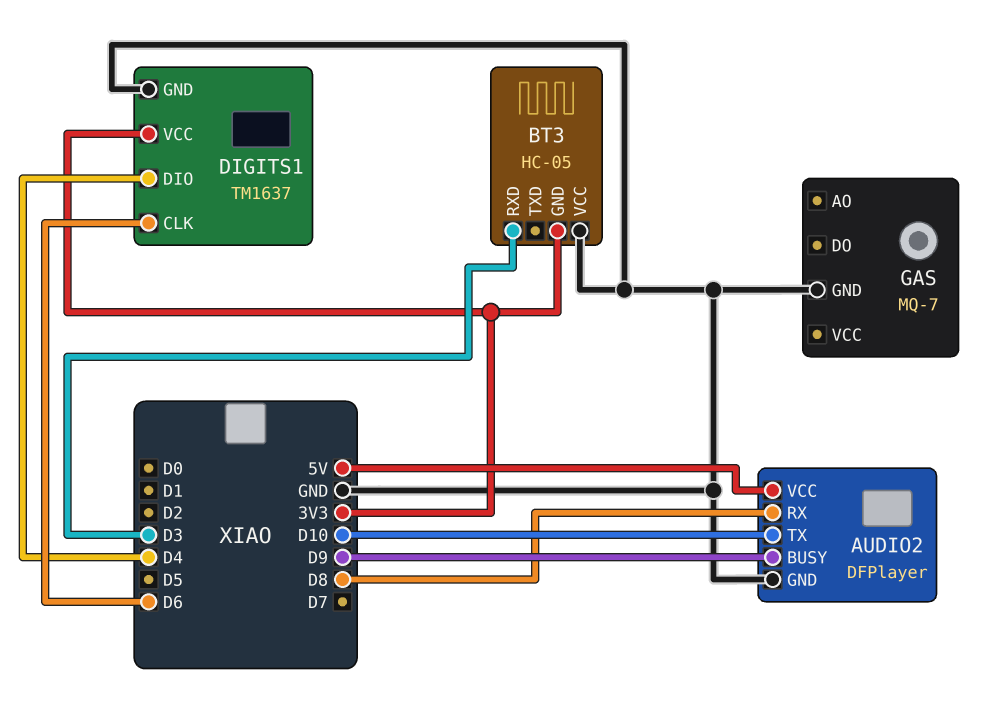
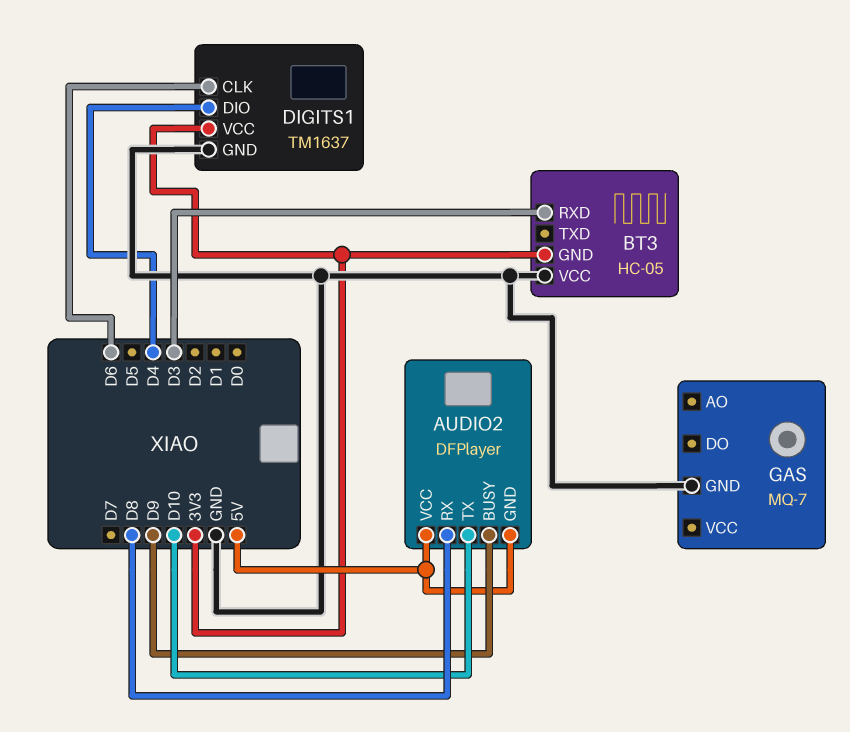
AUDIO2 pin GND: GND -> 5V

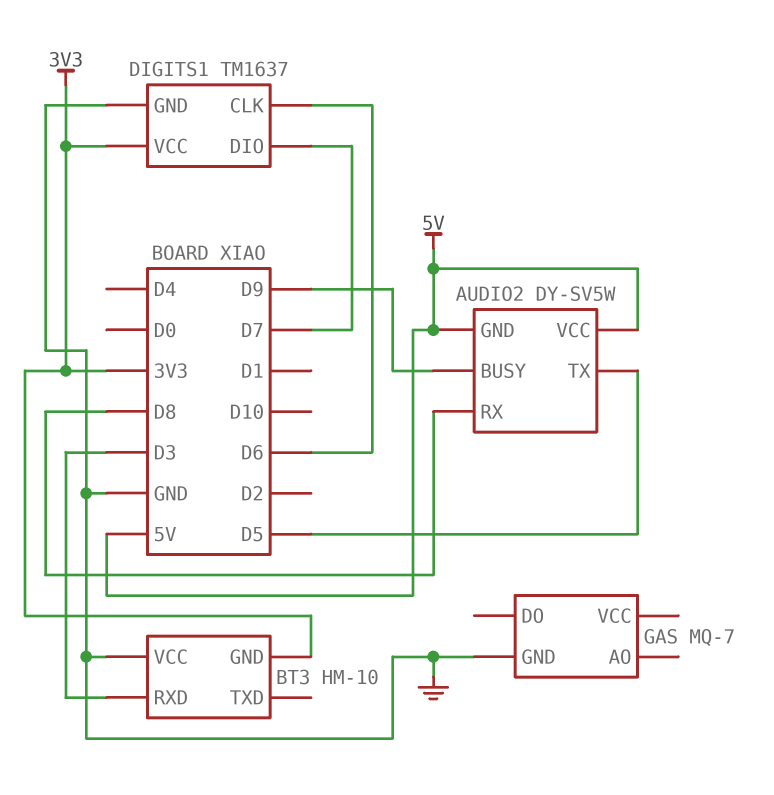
AUDIO2: DFPlayer -> DY-SV5W
AUDIO2 pin TX: D10 -> D5
BT3: HC-05 -> HM-10
DIGITS1 pin DIO: D4 -> D7

